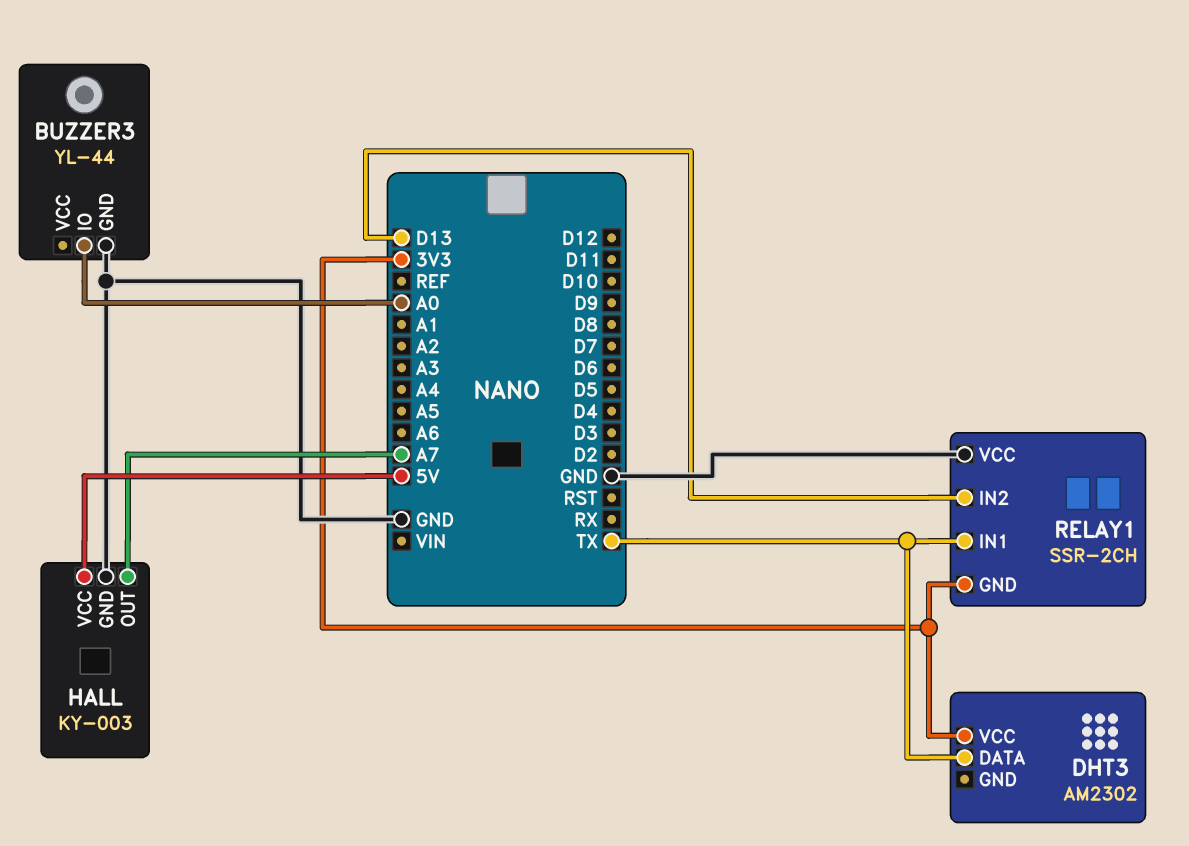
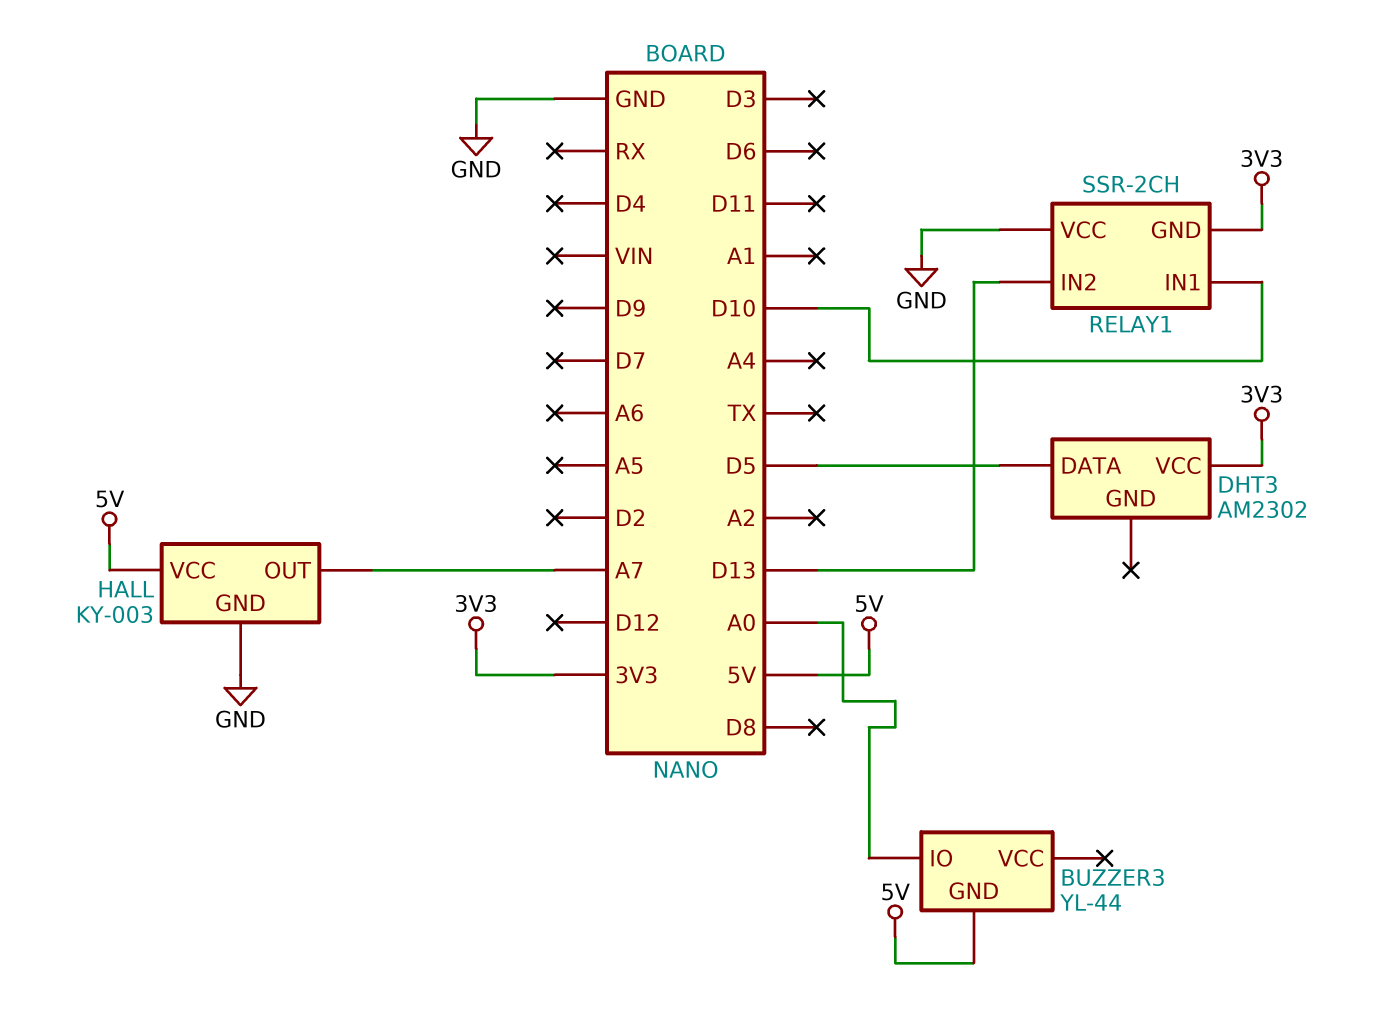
BUZZER3 pin GND: GND -> 5V
DHT3 pin DATA: TX -> D5
RELAY1 pin IN1: TX -> D10

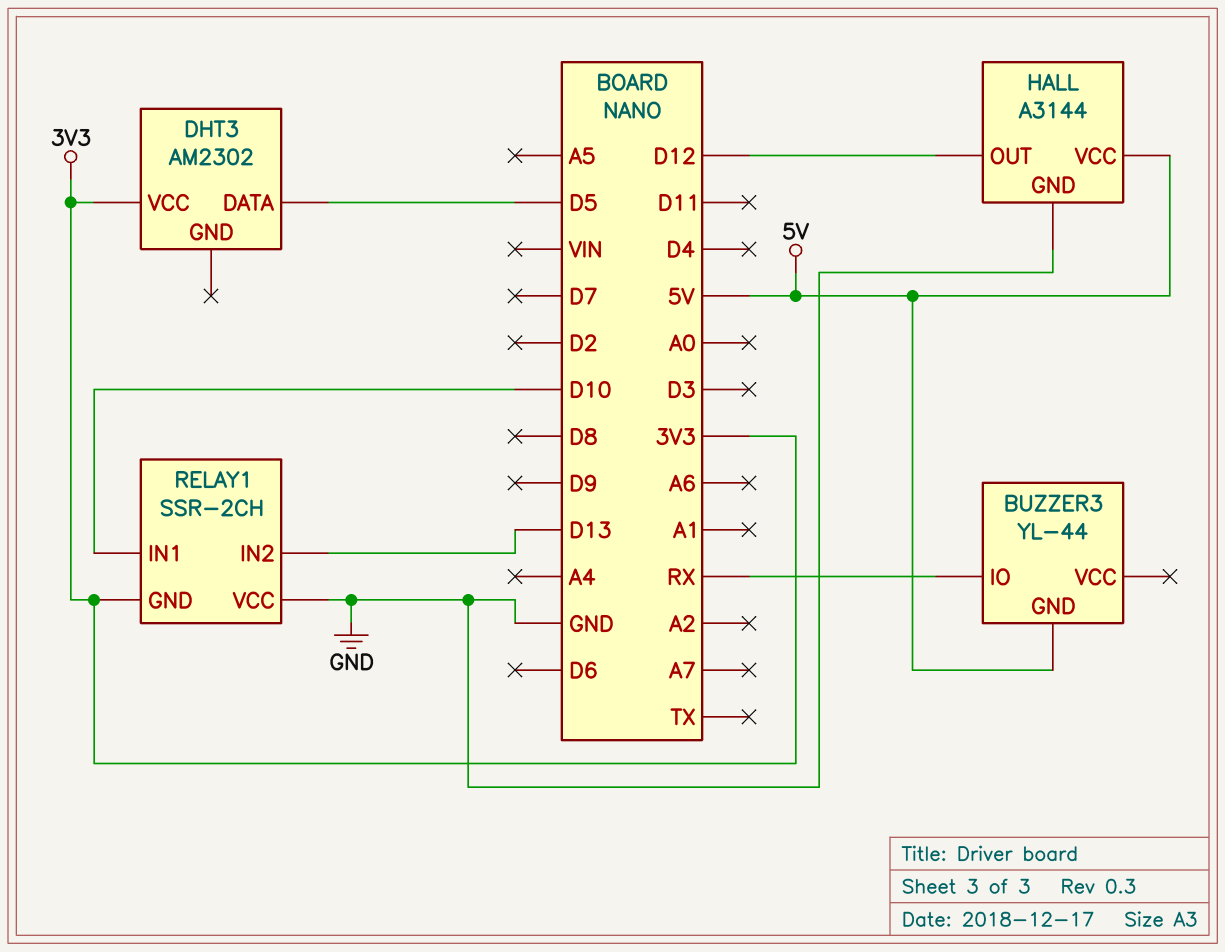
BUZZER3 pin IO: A0 -> RX
HALL: KY-003 -> A3144
HALL pin OUT: A7 -> D12

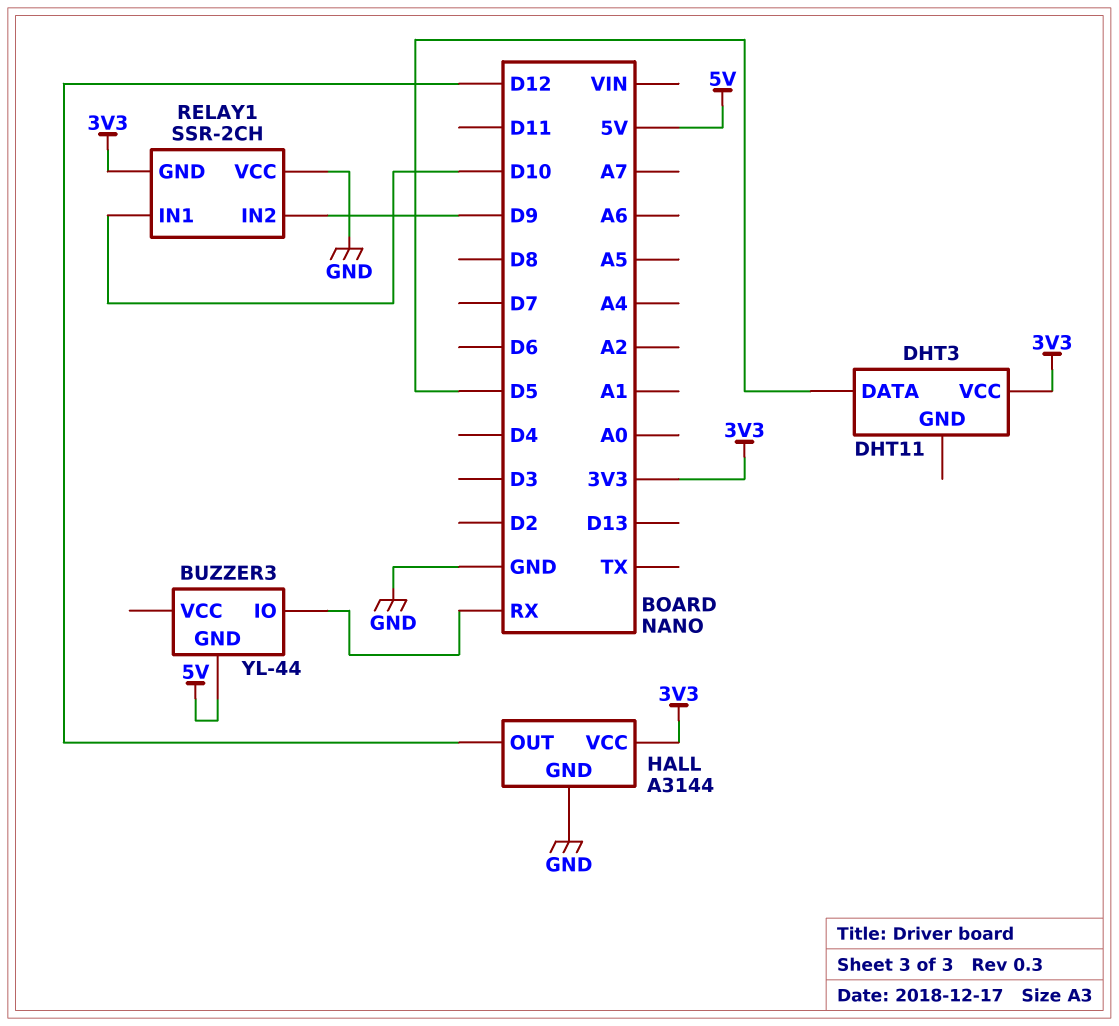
DHT3: AM2302 -> DHT11
HALL pin VCC: 5V -> 3V3
RELAY1 pin IN2: D13 -> D9

